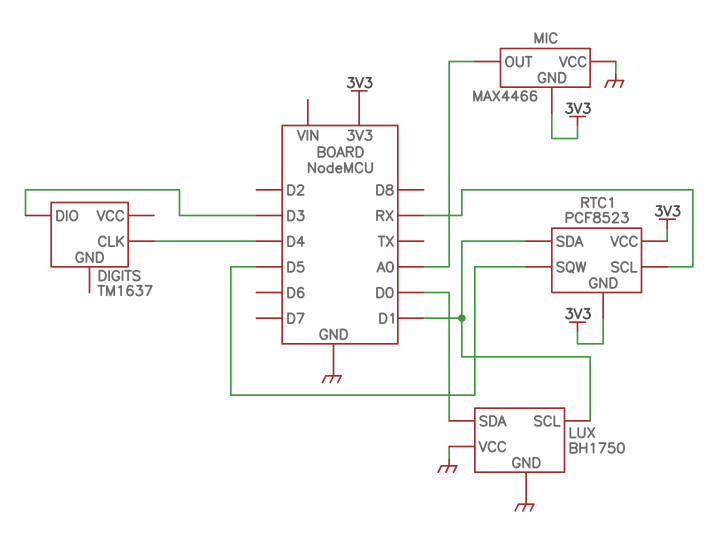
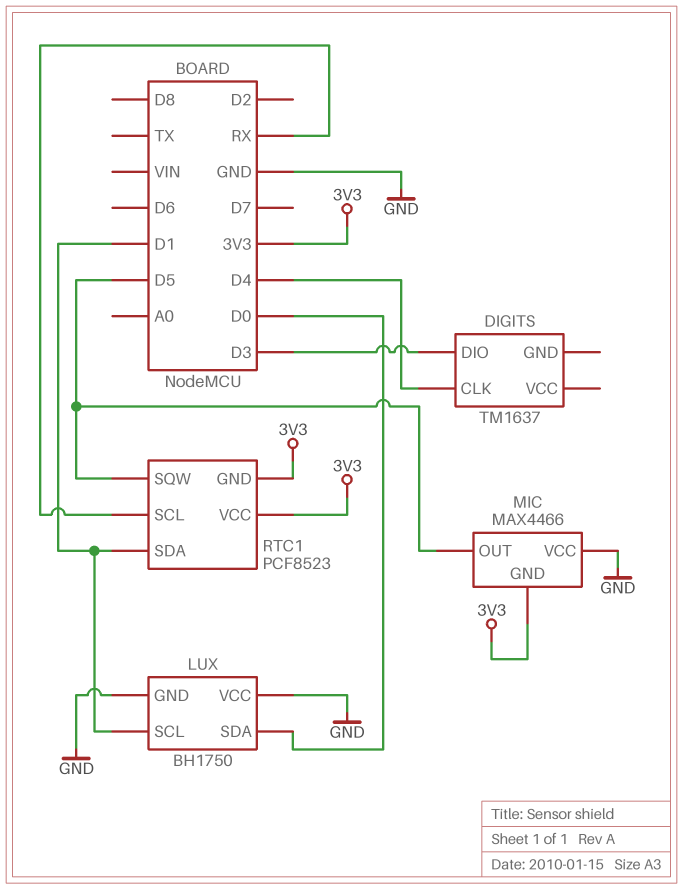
MIC pin OUT: A0 -> D5

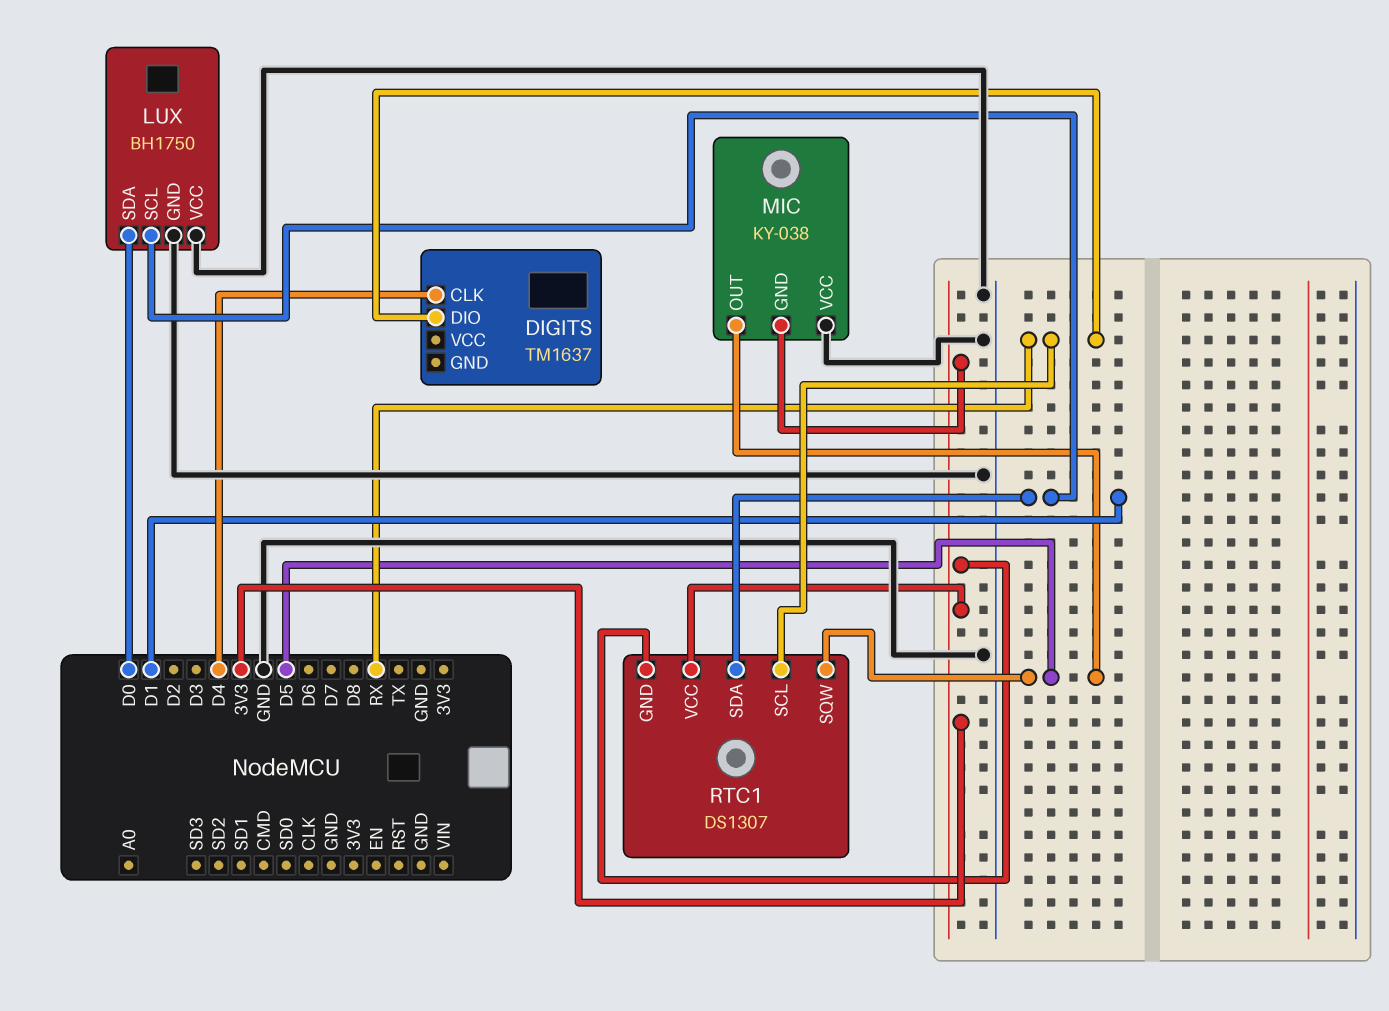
DIGITS pin DIO: D3 -> RX
MIC: MAX4466 -> KY-038
RTC1: PCF8523 -> DS1307

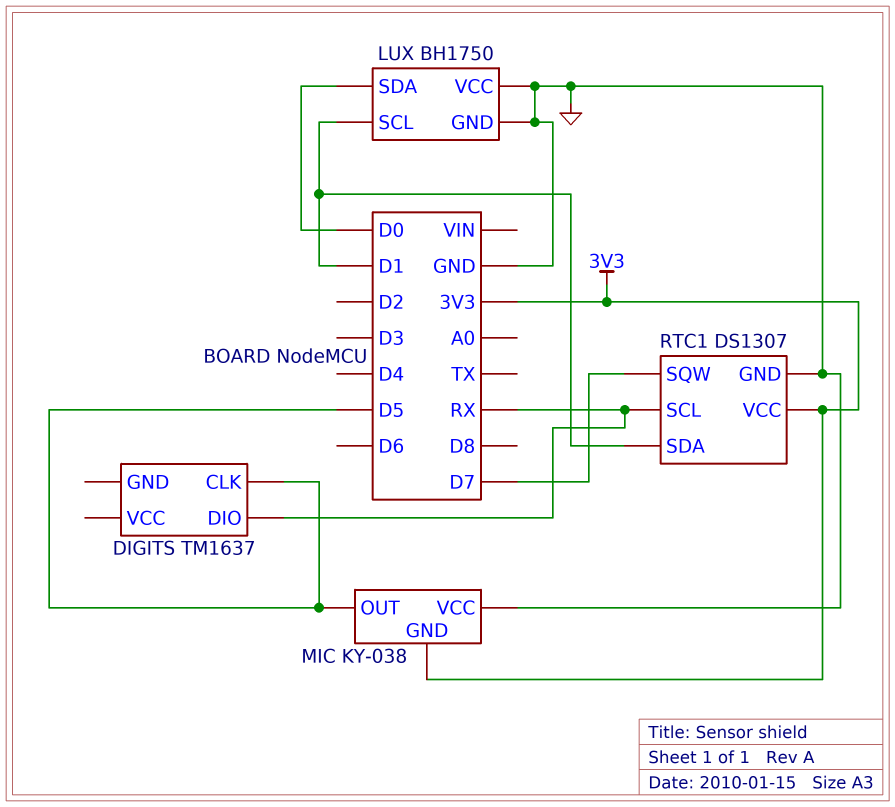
DIGITS pin CLK: D4 -> D5
RTC1 pin GND: 3V3 -> GND
RTC1 pin SQW: D5 -> D7

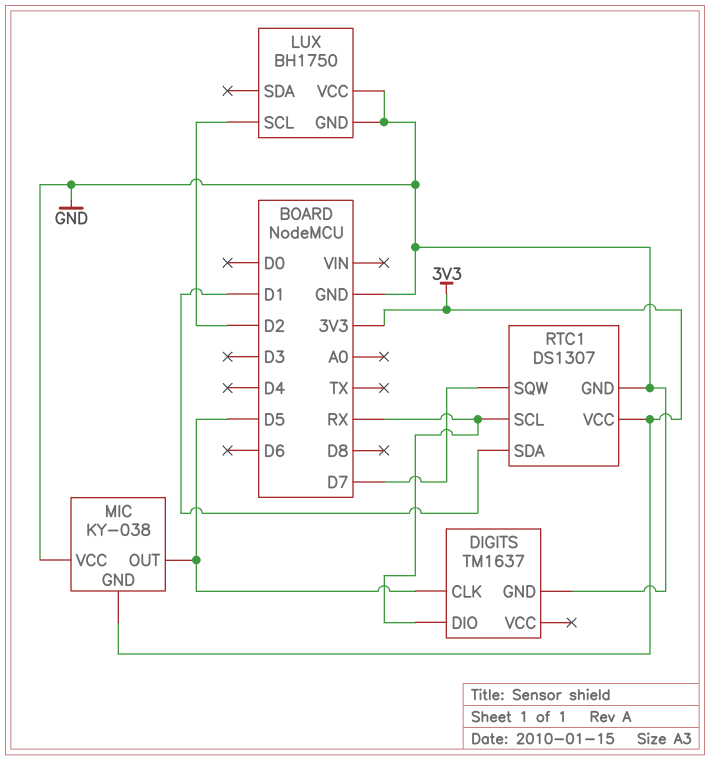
DIGITS pin GND: none -> GND
LUX pin SCL: D1 -> D2
LUX pin SDA: D0 -> none

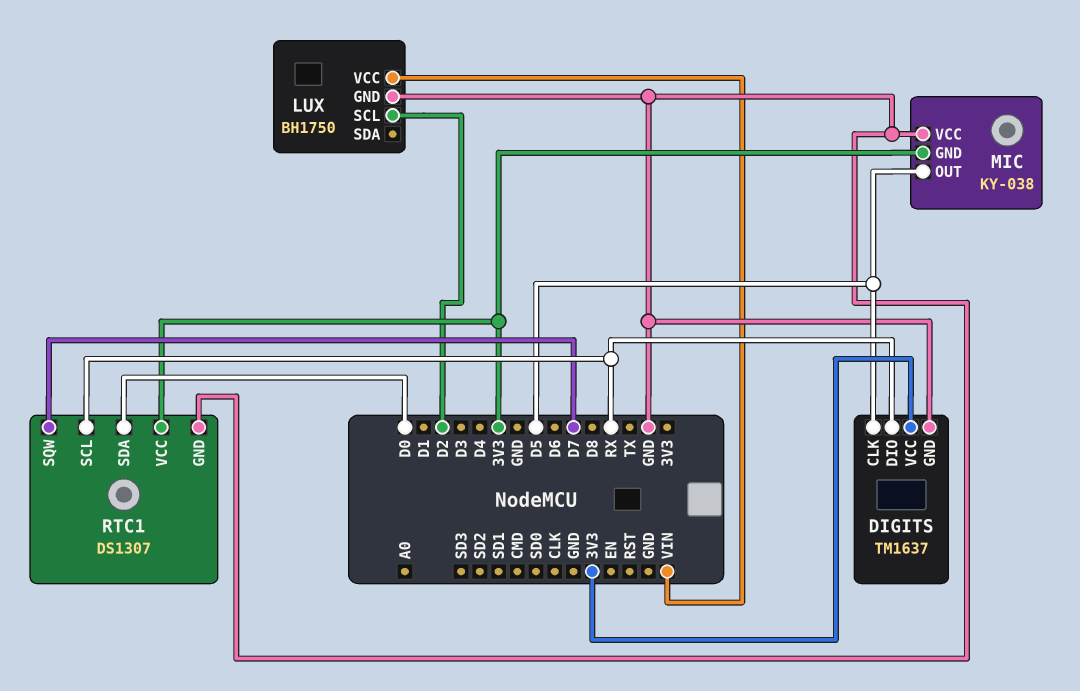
DIGITS pin VCC: none -> 3V3
LUX pin VCC: GND -> VIN
RTC1 pin SDA: D1 -> D0

